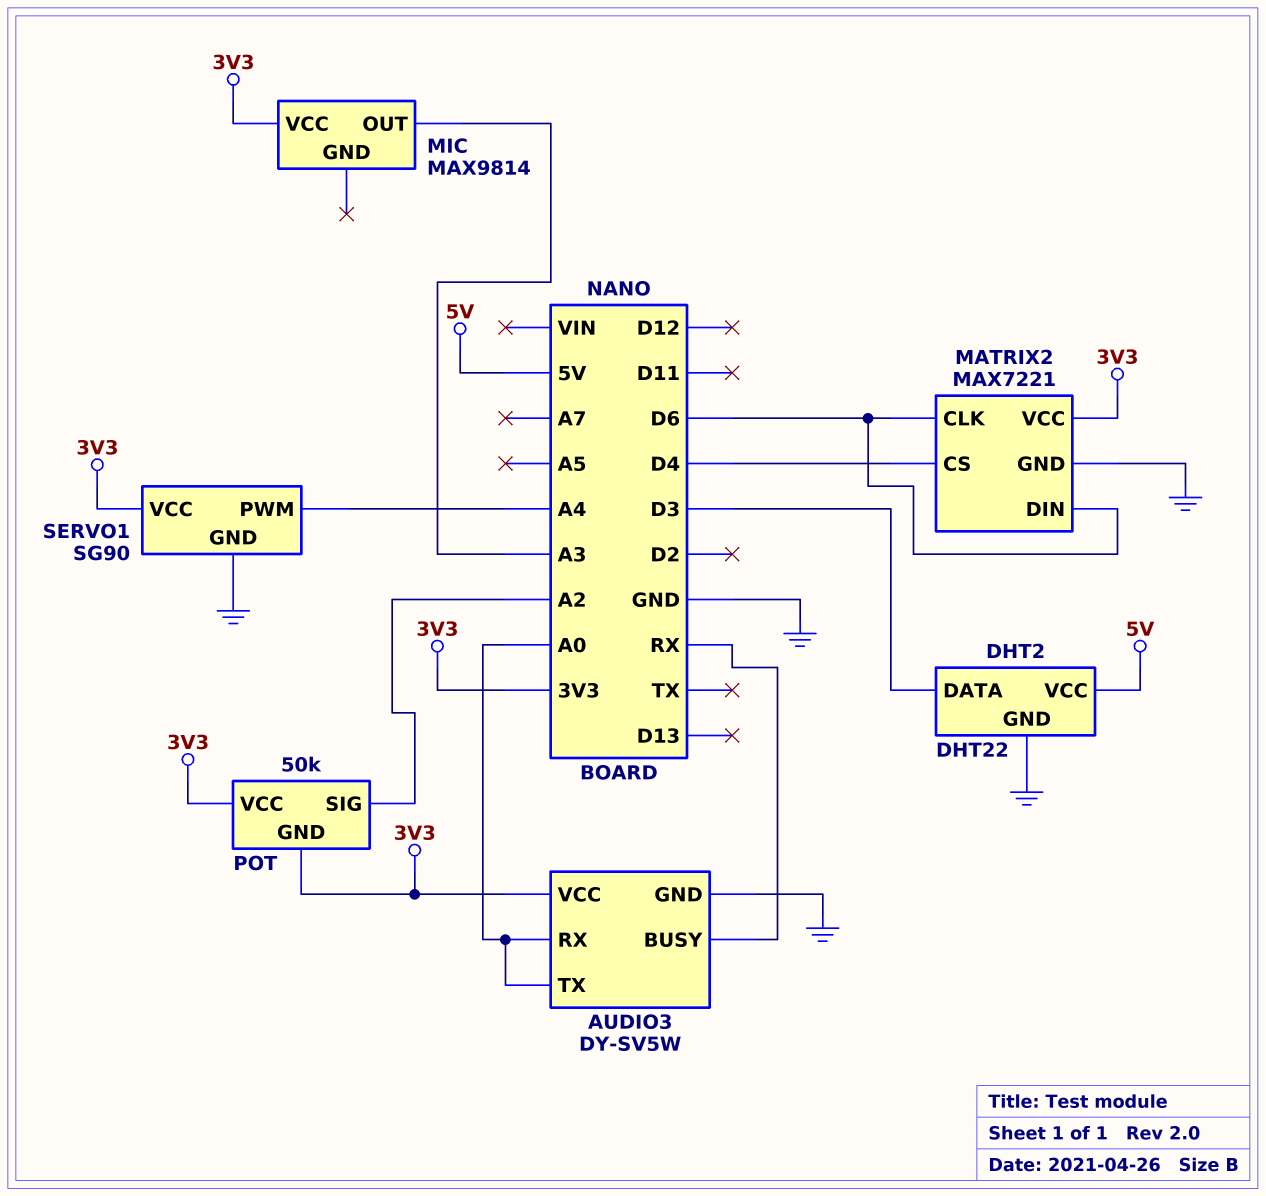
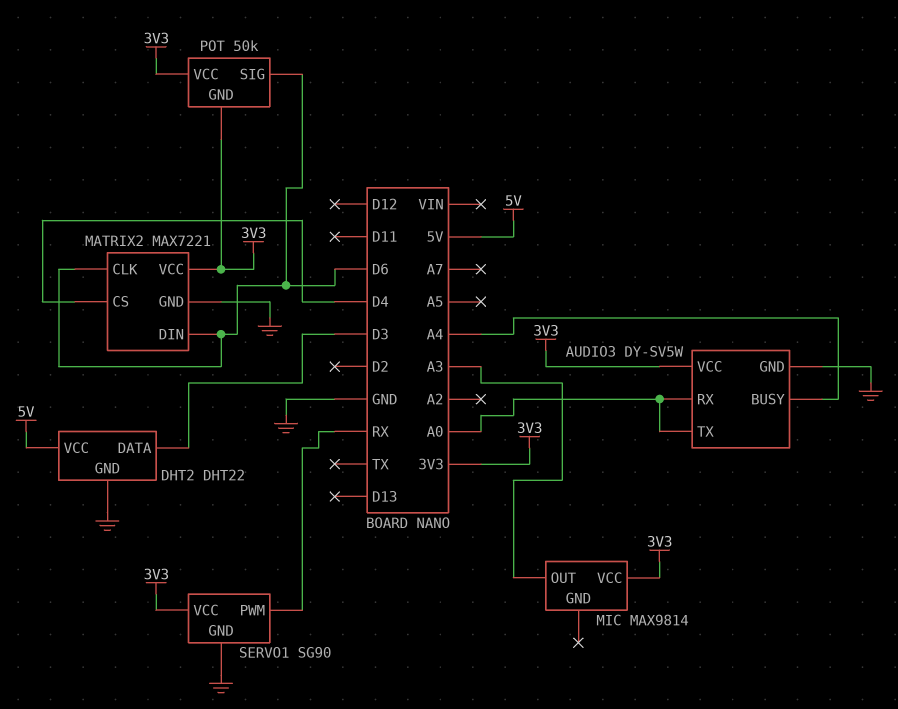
AUDIO3 pin BUSY: RX -> A4
POT pin SIG: A2 -> D6
SERVO1 pin PWM: A4 -> RX

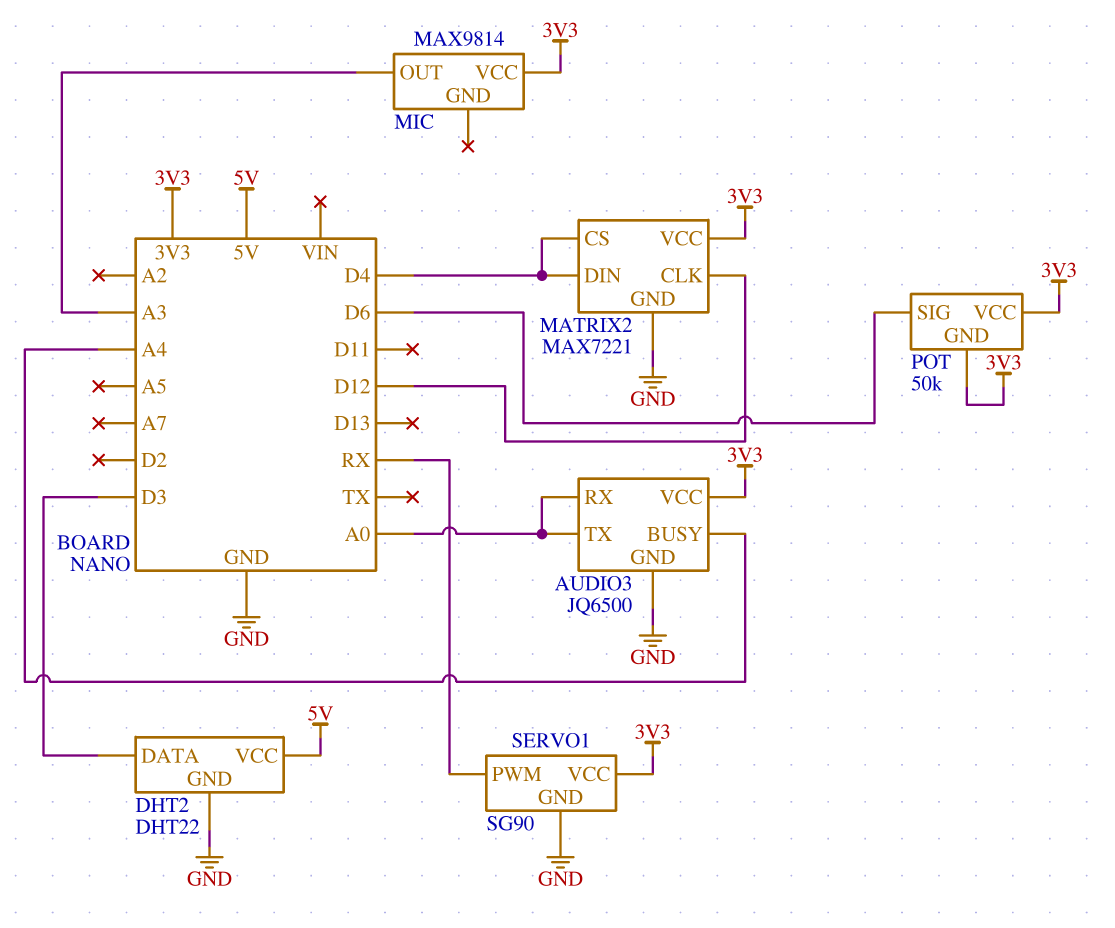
AUDIO3: DY-SV5W -> JQ6500
MATRIX2 pin CLK: D6 -> D12
MATRIX2 pin DIN: D6 -> D4

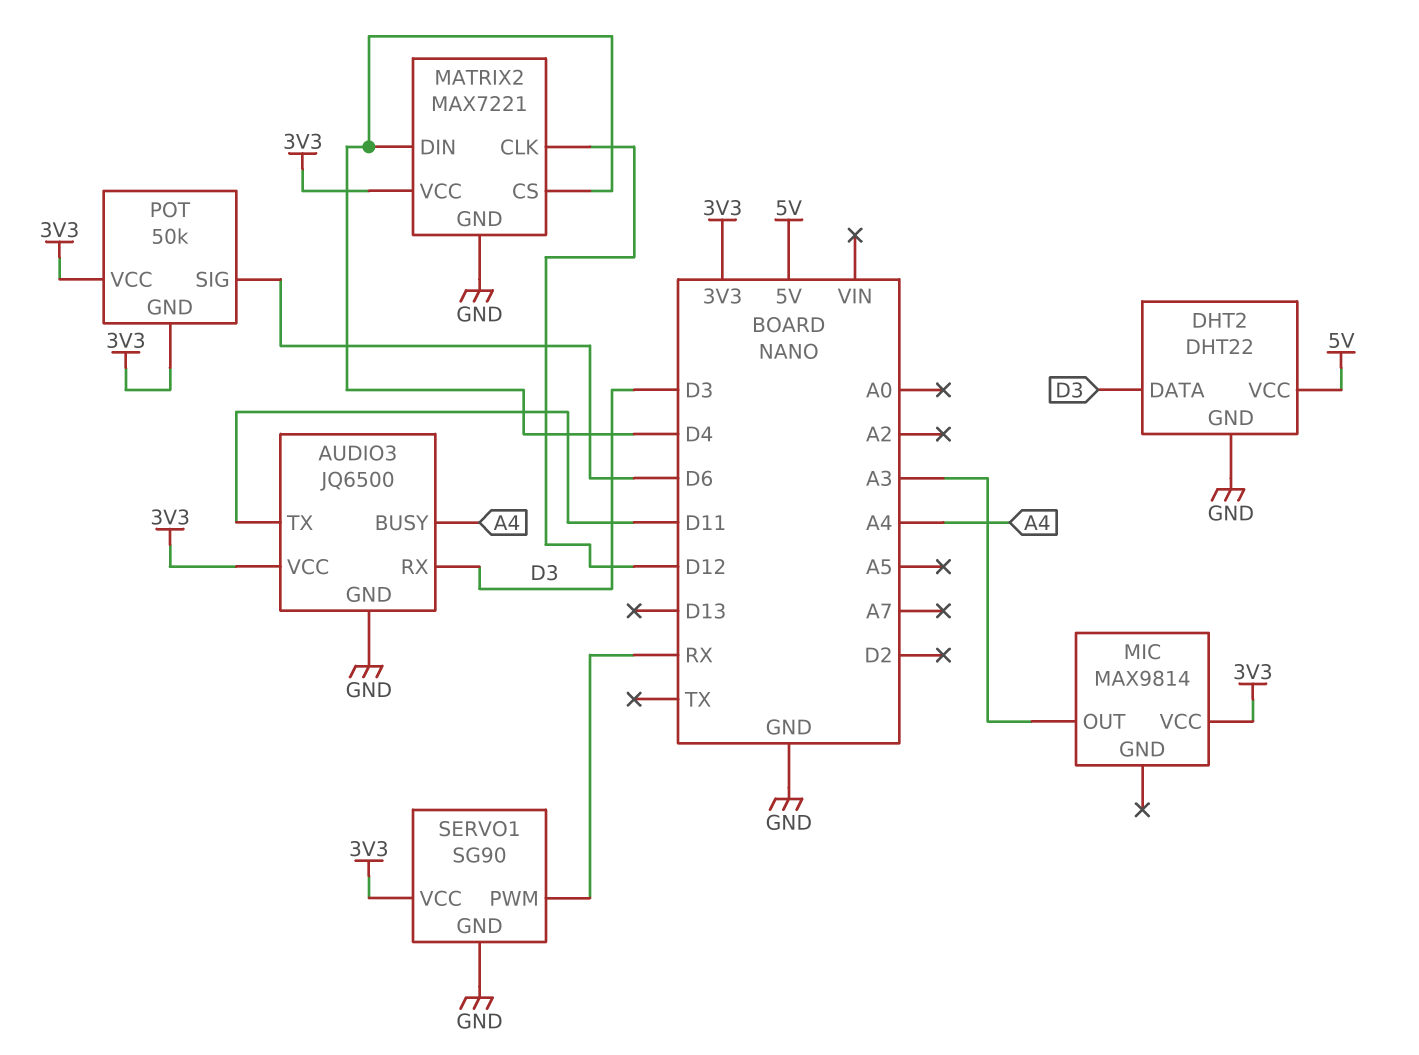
AUDIO3 pin RX: A0 -> D3
AUDIO3 pin TX: A0 -> D11

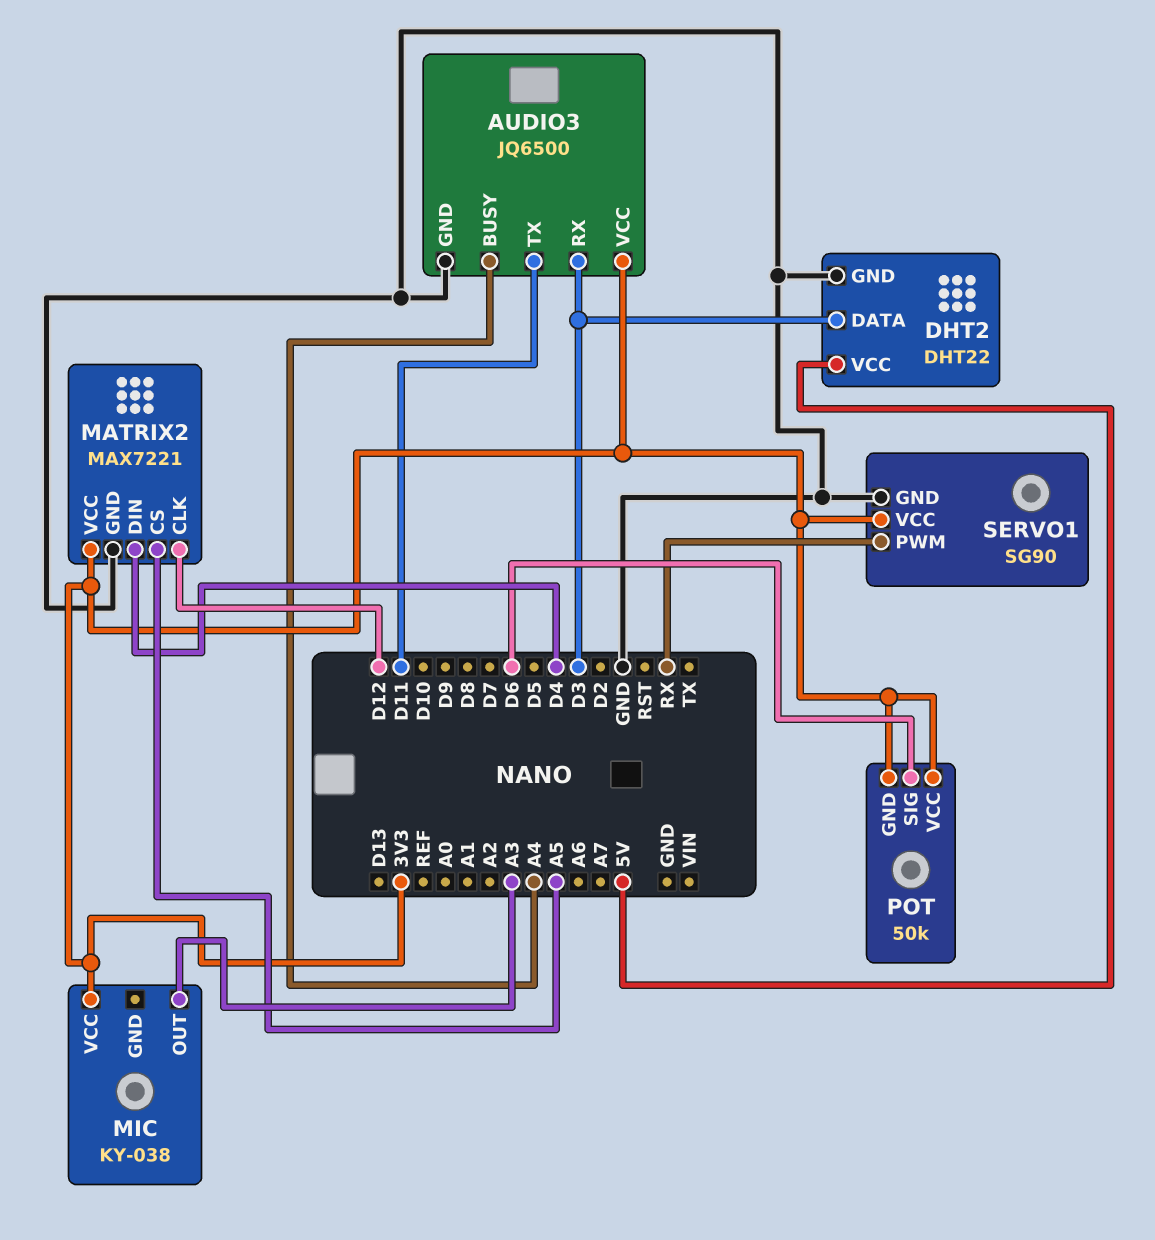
MATRIX2 pin CS: D4 -> A5
MIC: MAX9814 -> KY-038

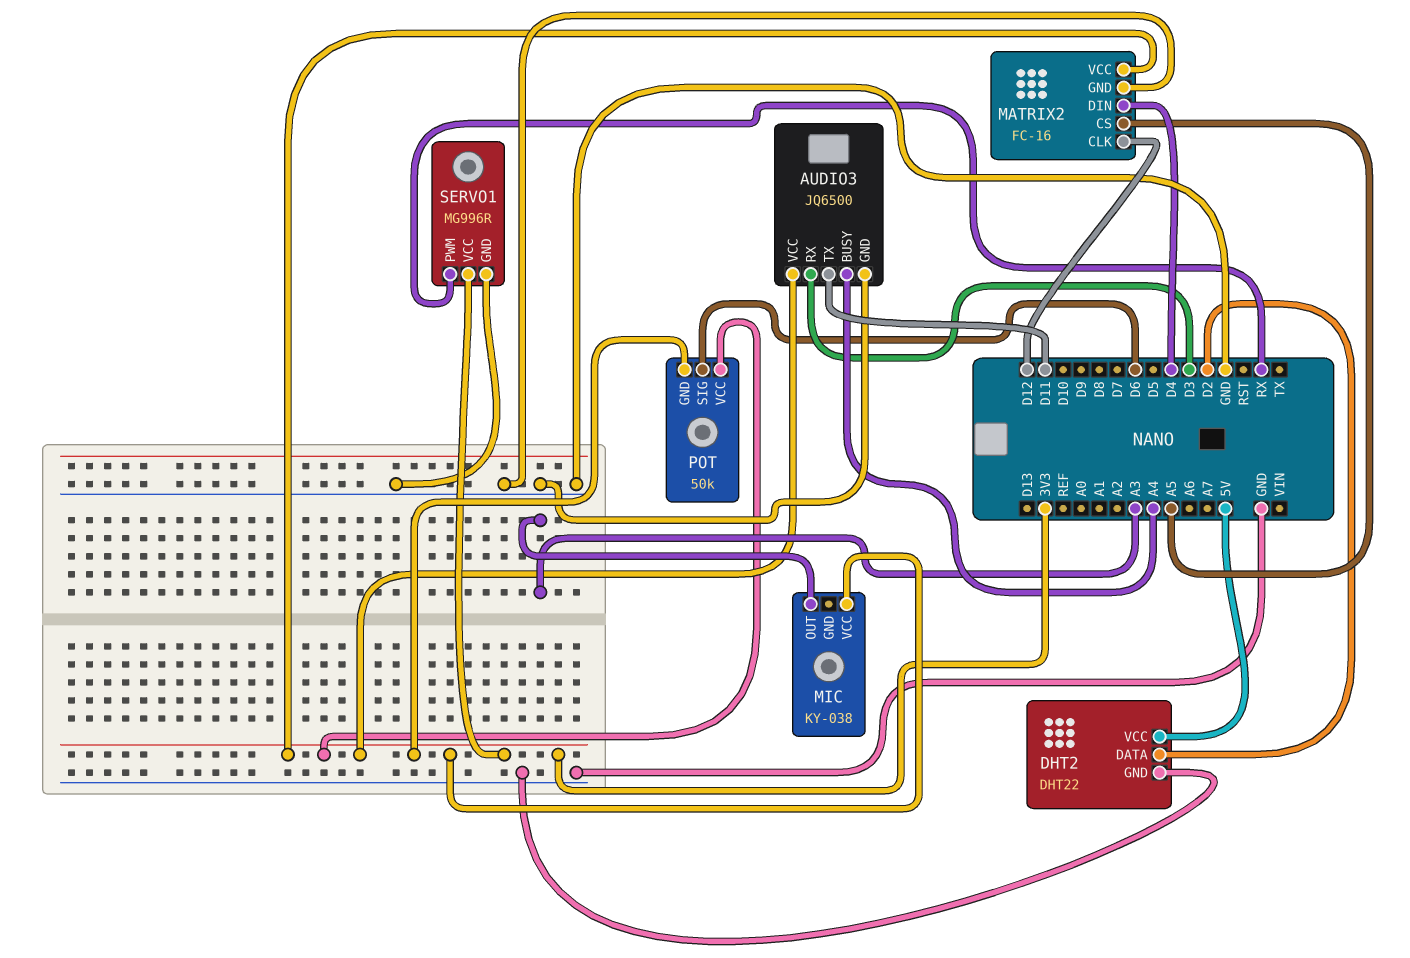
DHT2 pin DATA: D3 -> D2
MATRIX2: MAX7221 -> FC-16
SERVO1: SG90 -> MG996R

